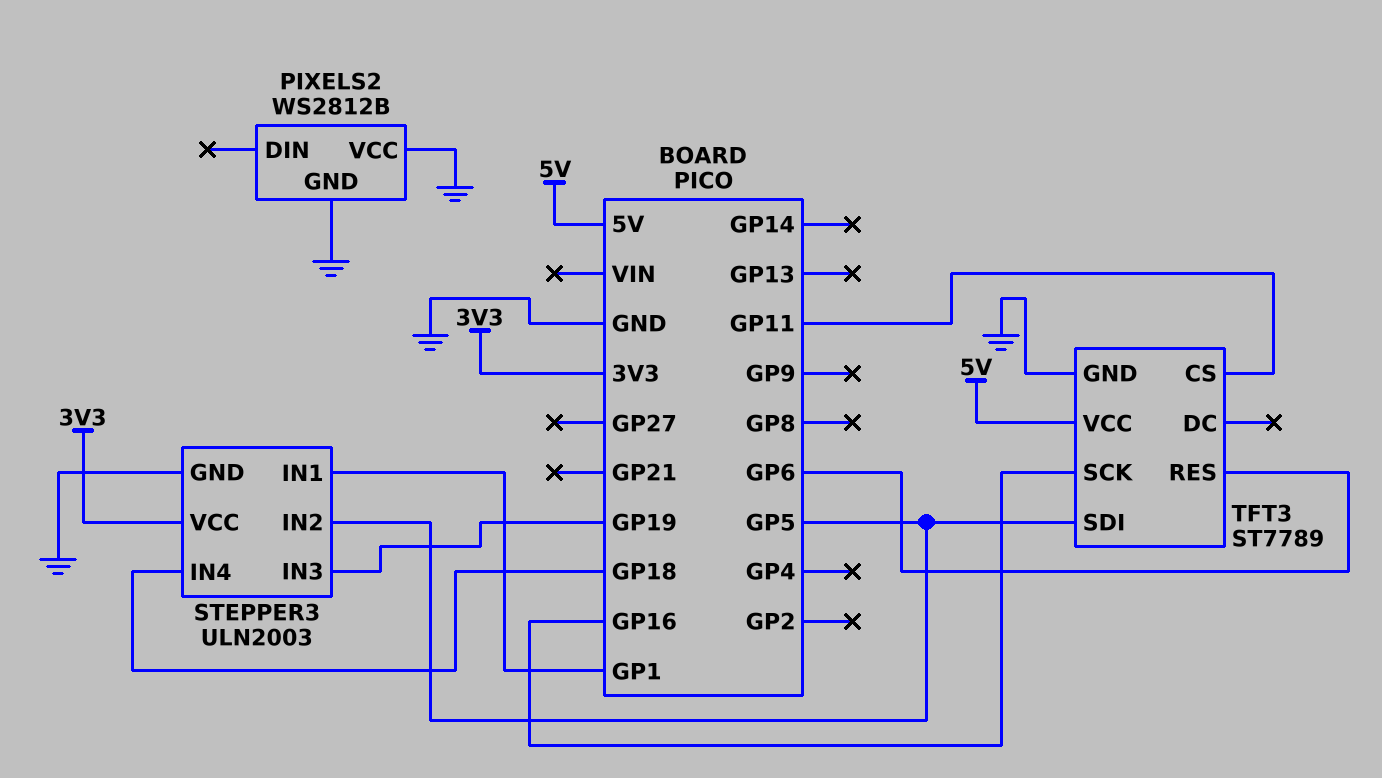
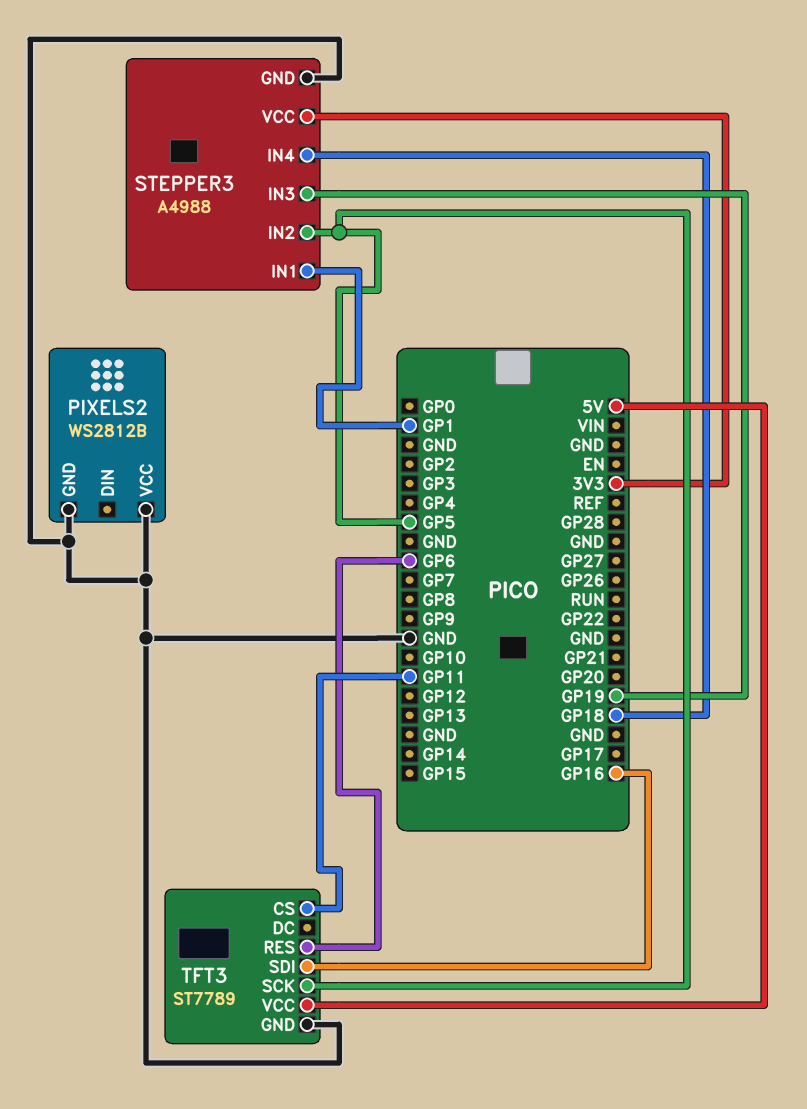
STEPPER3: ULN2003 -> A4988
TFT3 pin SCK: GP16 -> GP5
TFT3 pin SDI: GP5 -> GP16

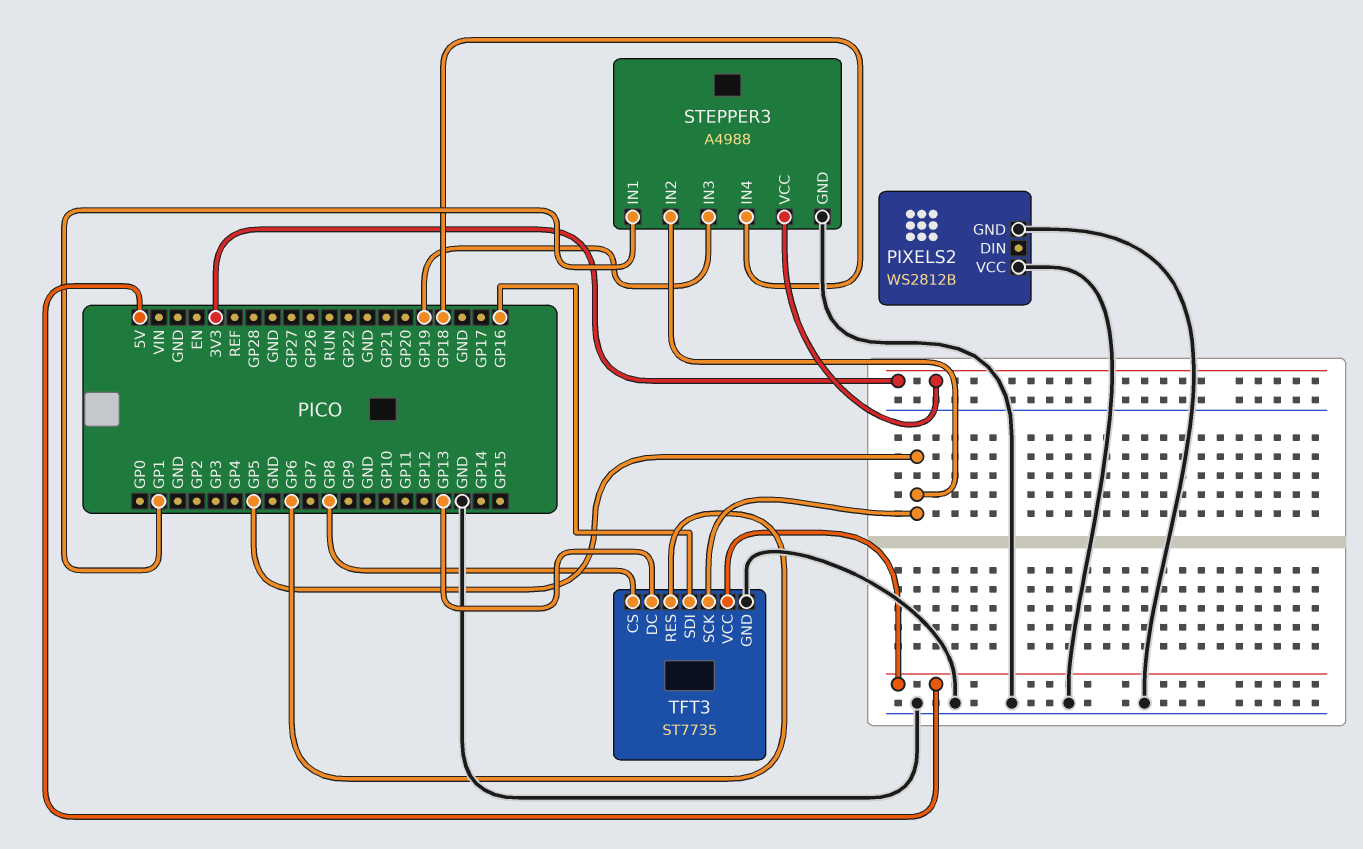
TFT3: ST7789 -> ST7735
TFT3 pin CS: GP11 -> GP8
TFT3 pin DC: none -> GP13

